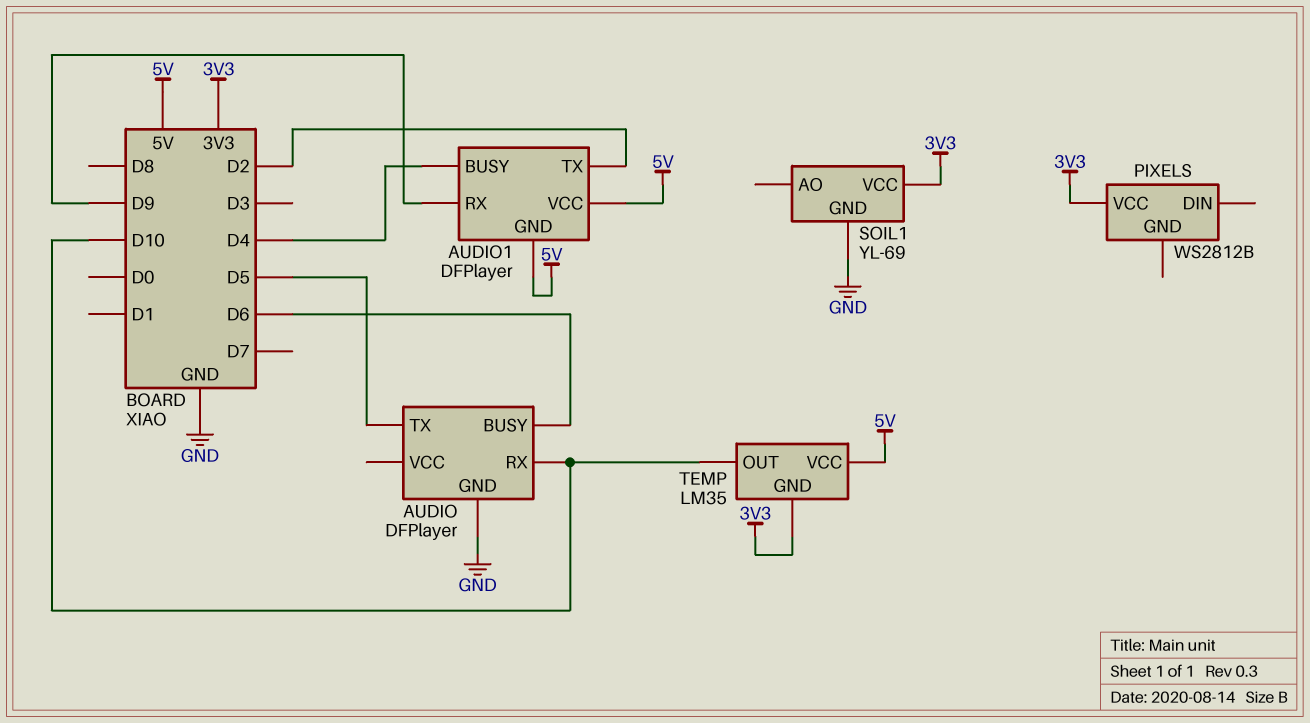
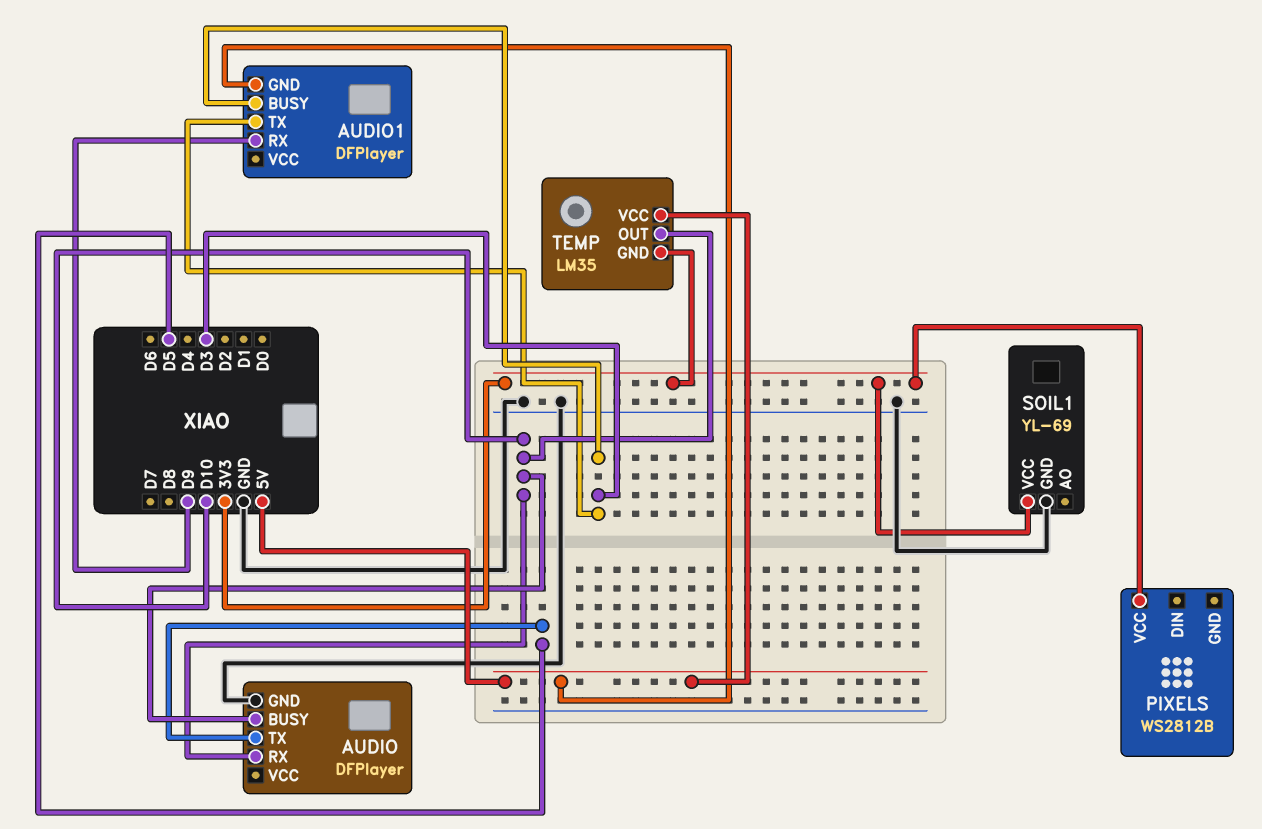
AUDIO pin BUSY: D6 -> D10
AUDIO1 pin BUSY: D4 -> D3
AUDIO1 pin TX: D2 -> D3
AUDIO1 pin VCC: 5V -> none

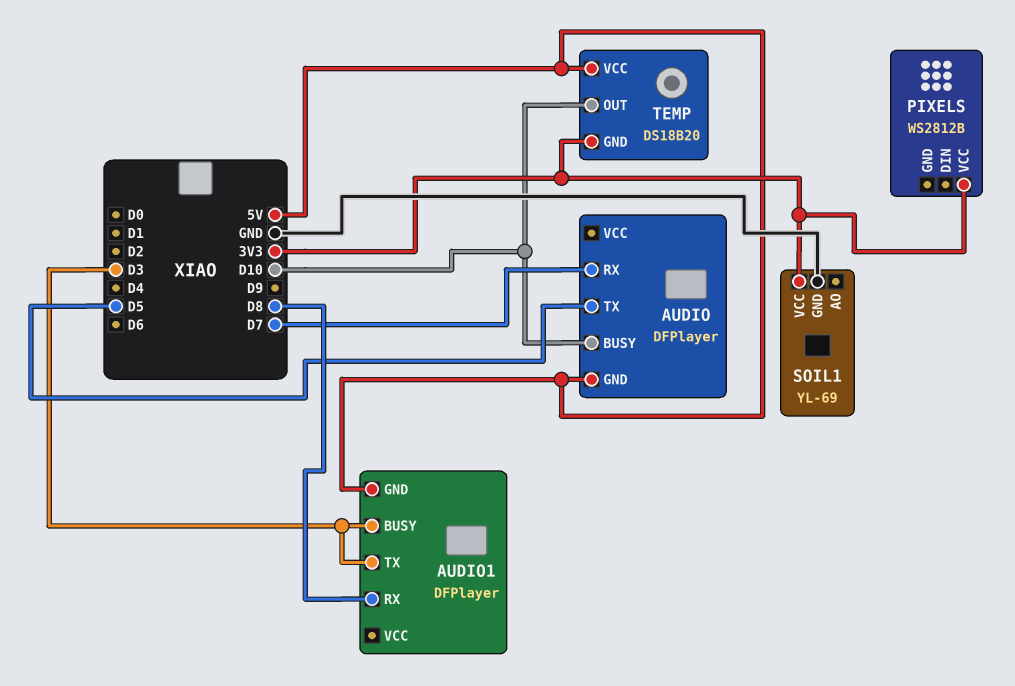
AUDIO pin GND: GND -> 5V
AUDIO pin RX: D10 -> D7
AUDIO1 pin RX: D9 -> D8
TEMP: LM35 -> DS18B20

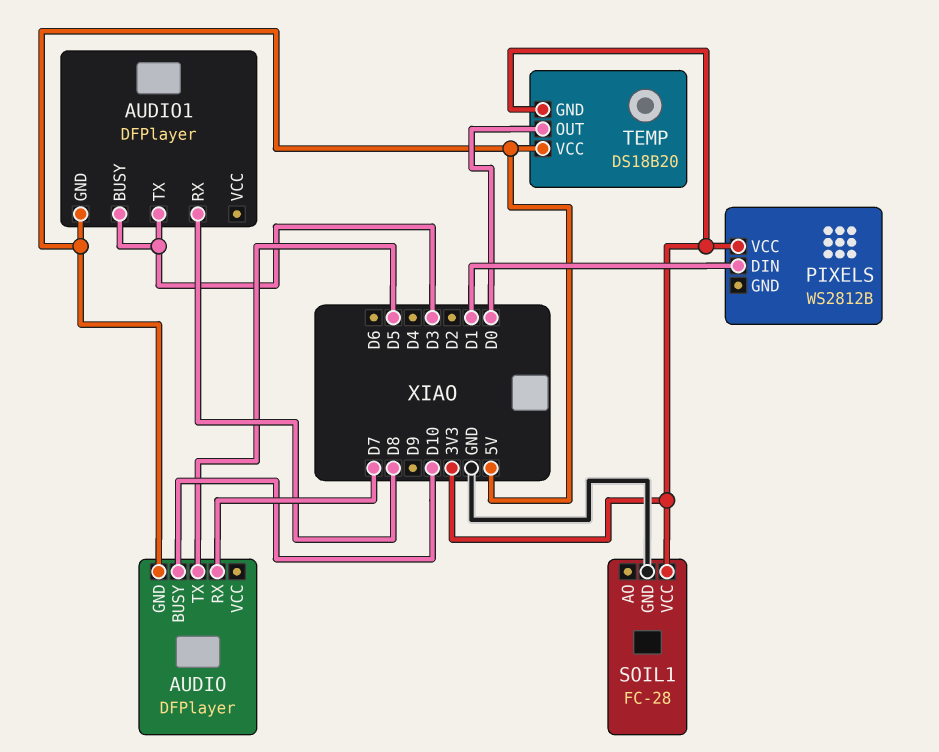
PIXELS pin DIN: none -> D1
SOIL1: YL-69 -> FC-28
TEMP pin OUT: D10 -> D0

